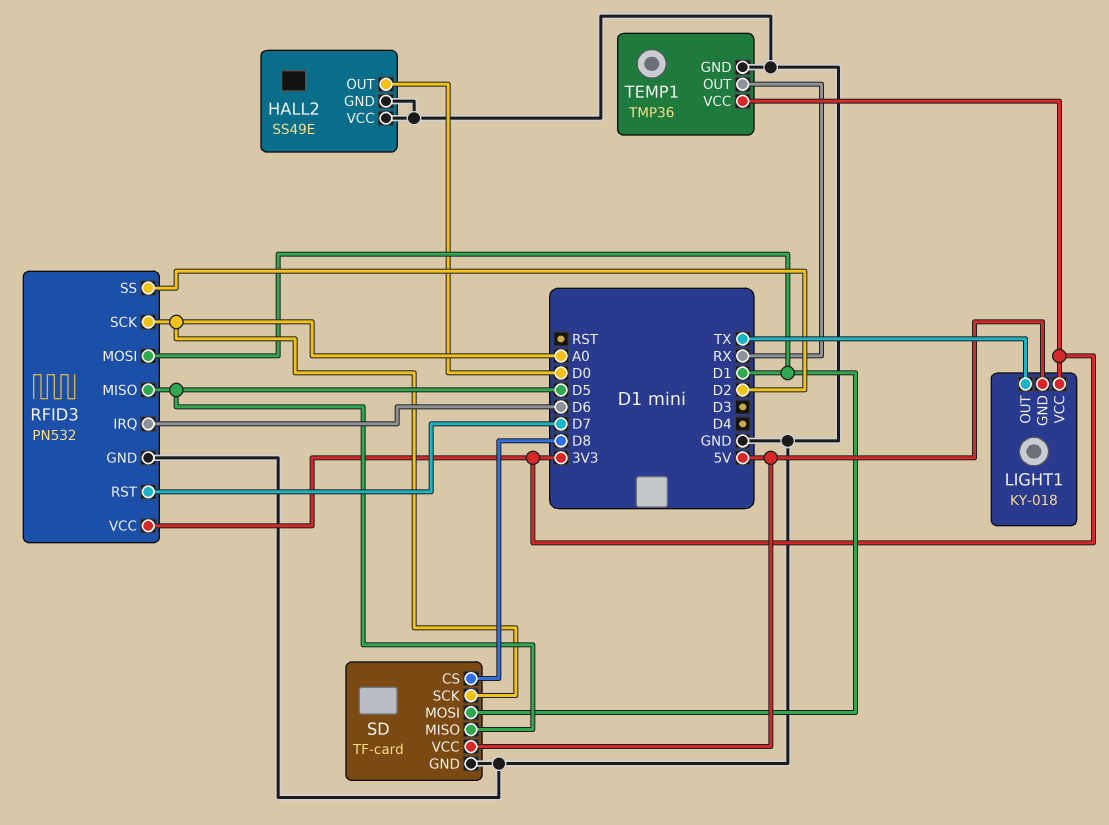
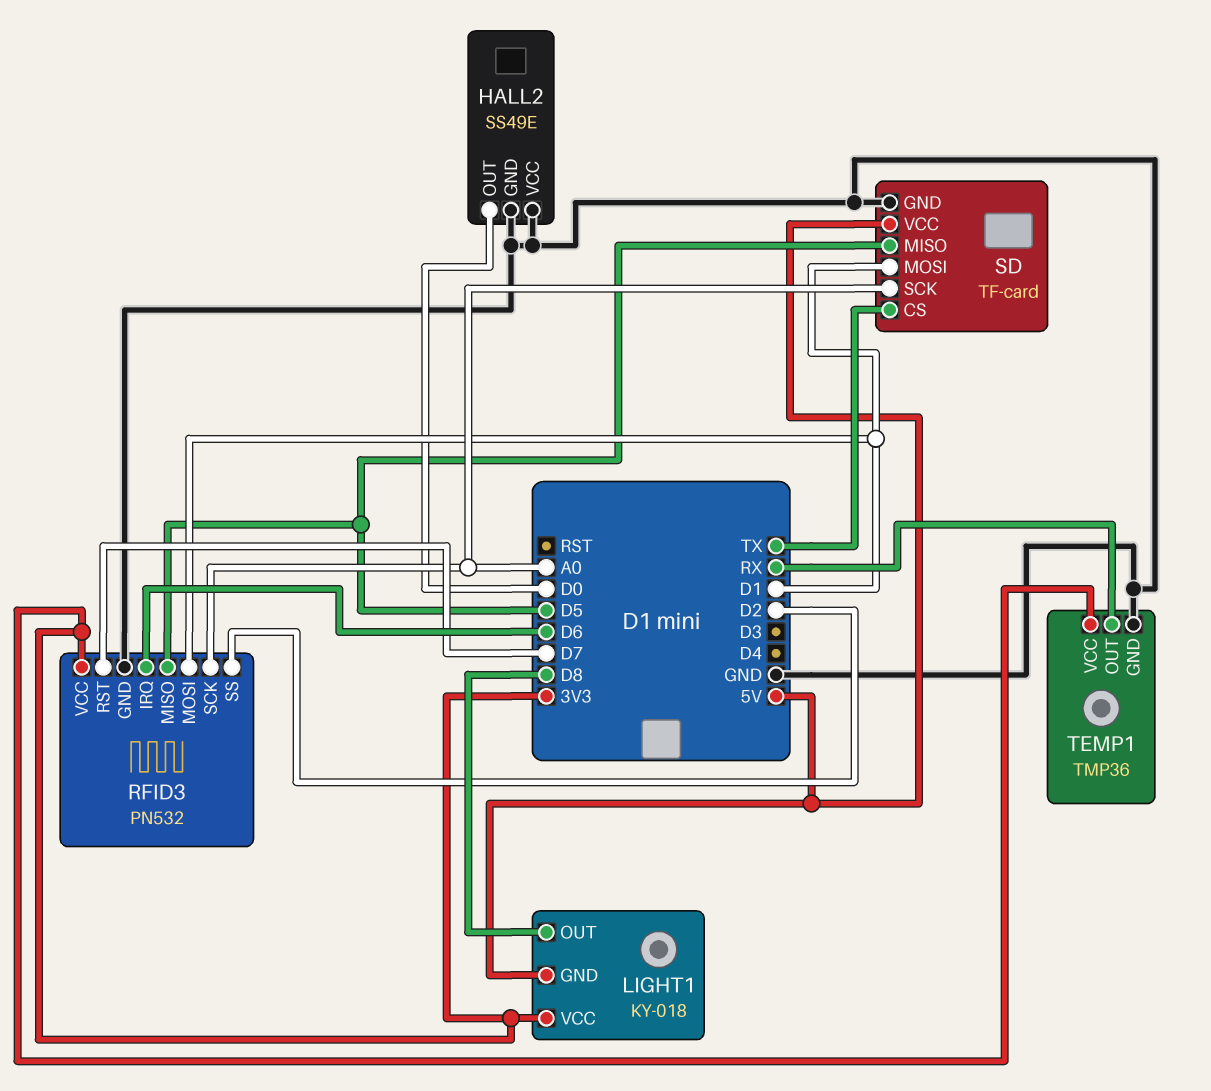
LIGHT1 pin OUT: TX -> D8
SD pin CS: D8 -> TX

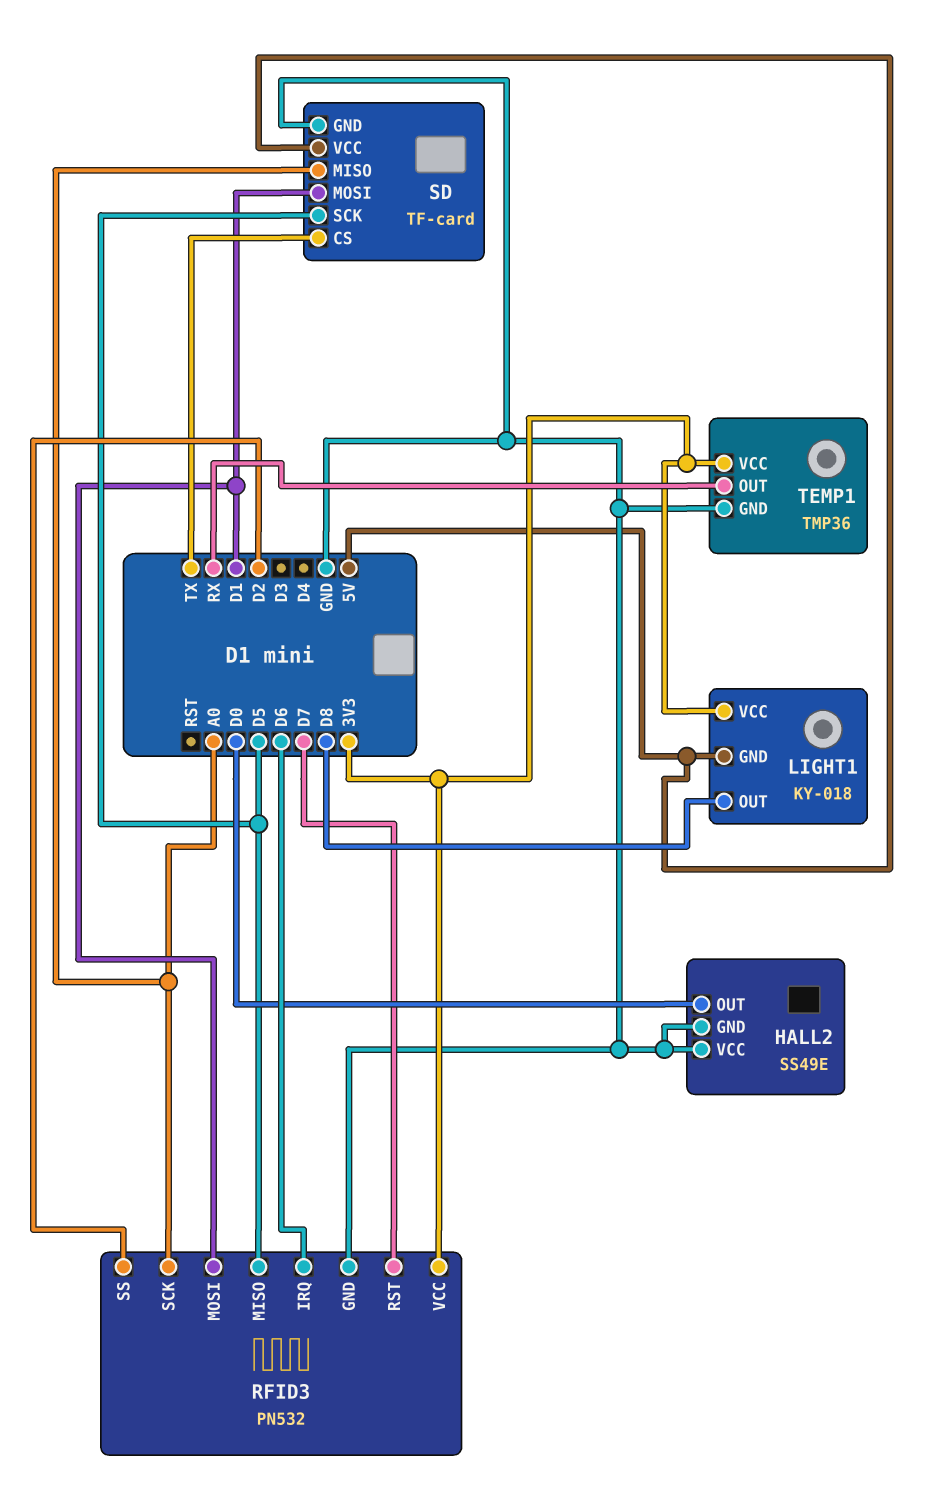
SD pin MISO: D5 -> A0
SD pin SCK: A0 -> D5

